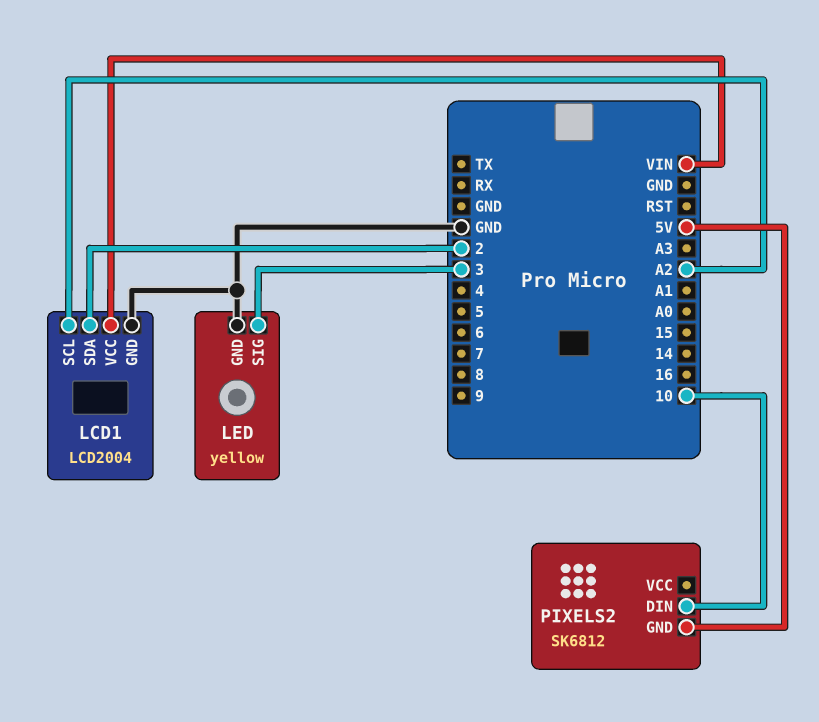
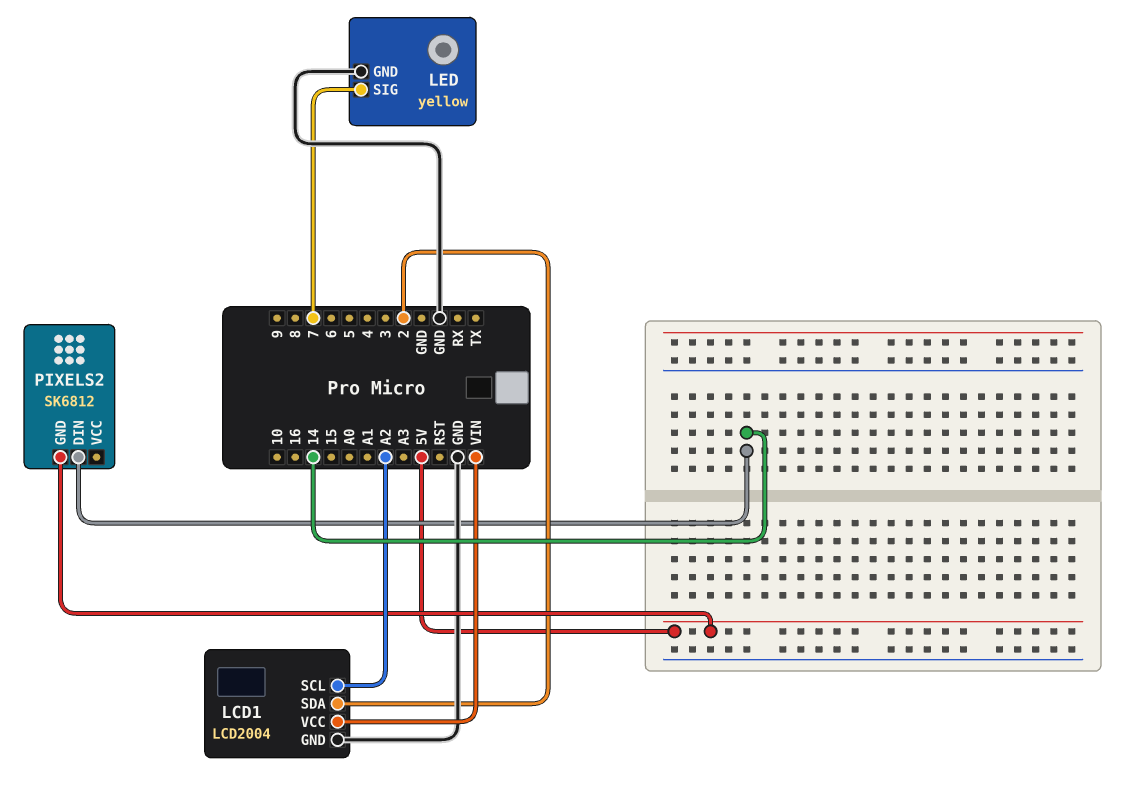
LED pin SIG: 3 -> 7
PIXELS2 pin DIN: 10 -> 14

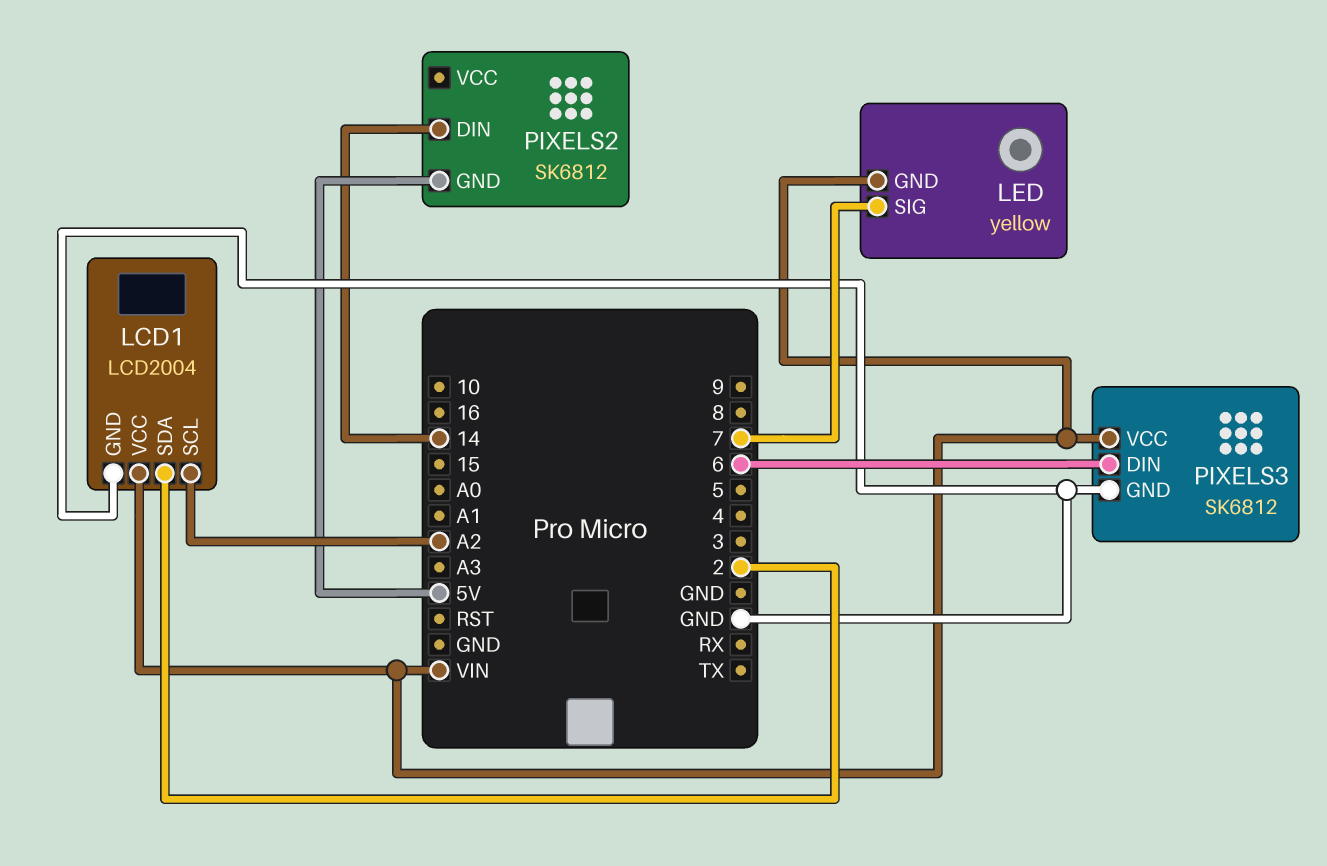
LED pin GND: GND -> VIN
PIXELS3: none -> SK6812
PIXELS3 pin DIN: none -> 6
PIXELS3 pin GND: none -> GND
PIXELS3 pin VCC: none -> VIN

